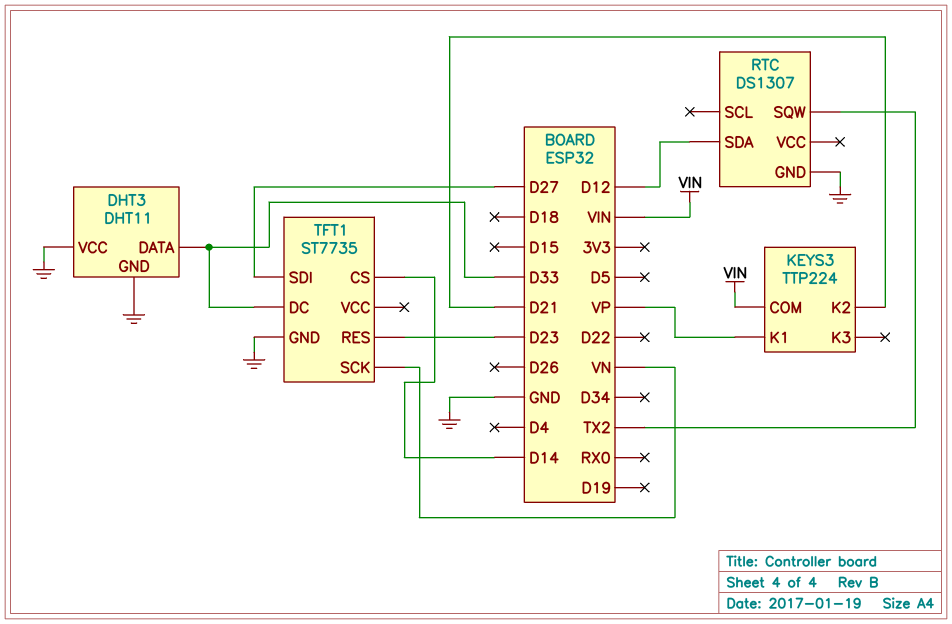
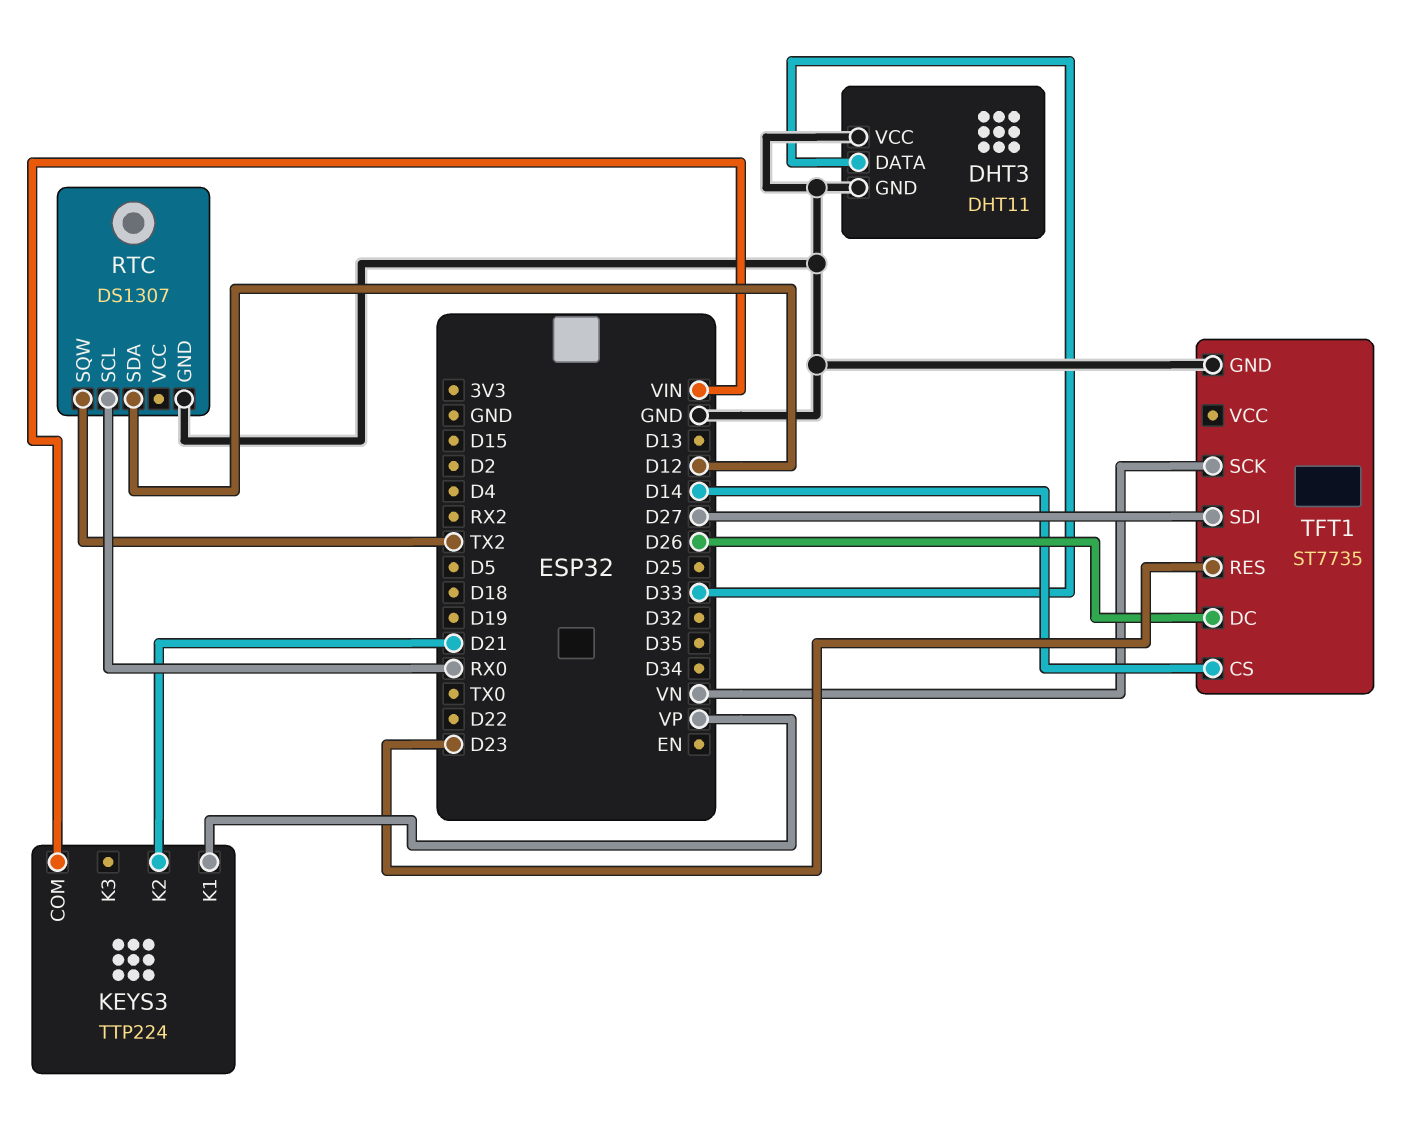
RTC pin SCL: none -> RX0
TFT1 pin DC: D33 -> D26

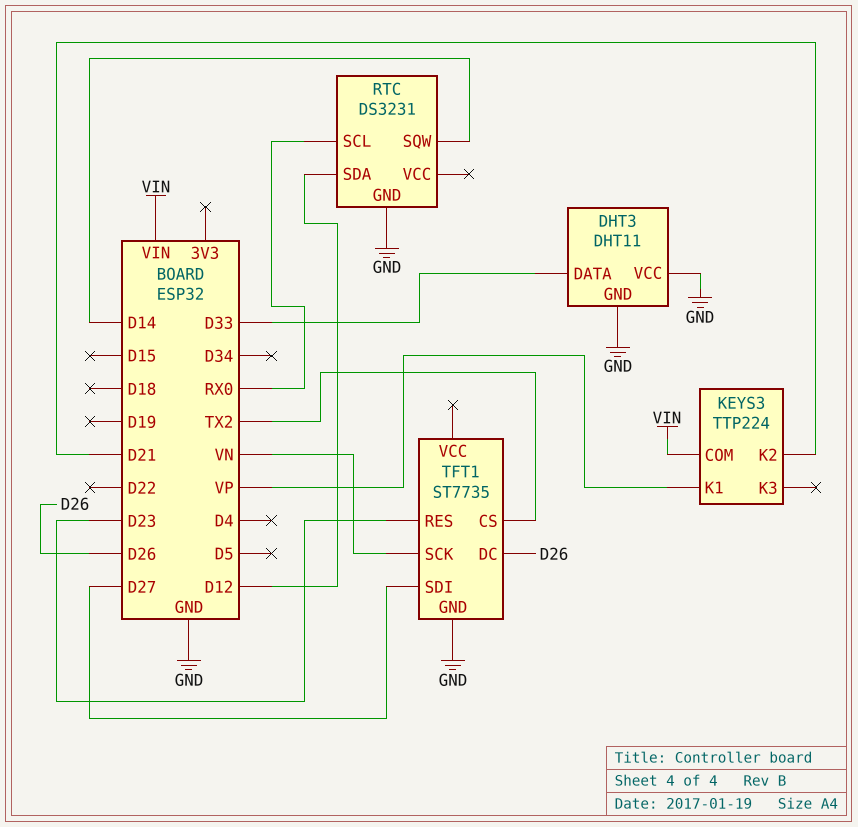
RTC: DS1307 -> DS3231
RTC pin SQW: TX2 -> D14
TFT1 pin CS: D14 -> TX2

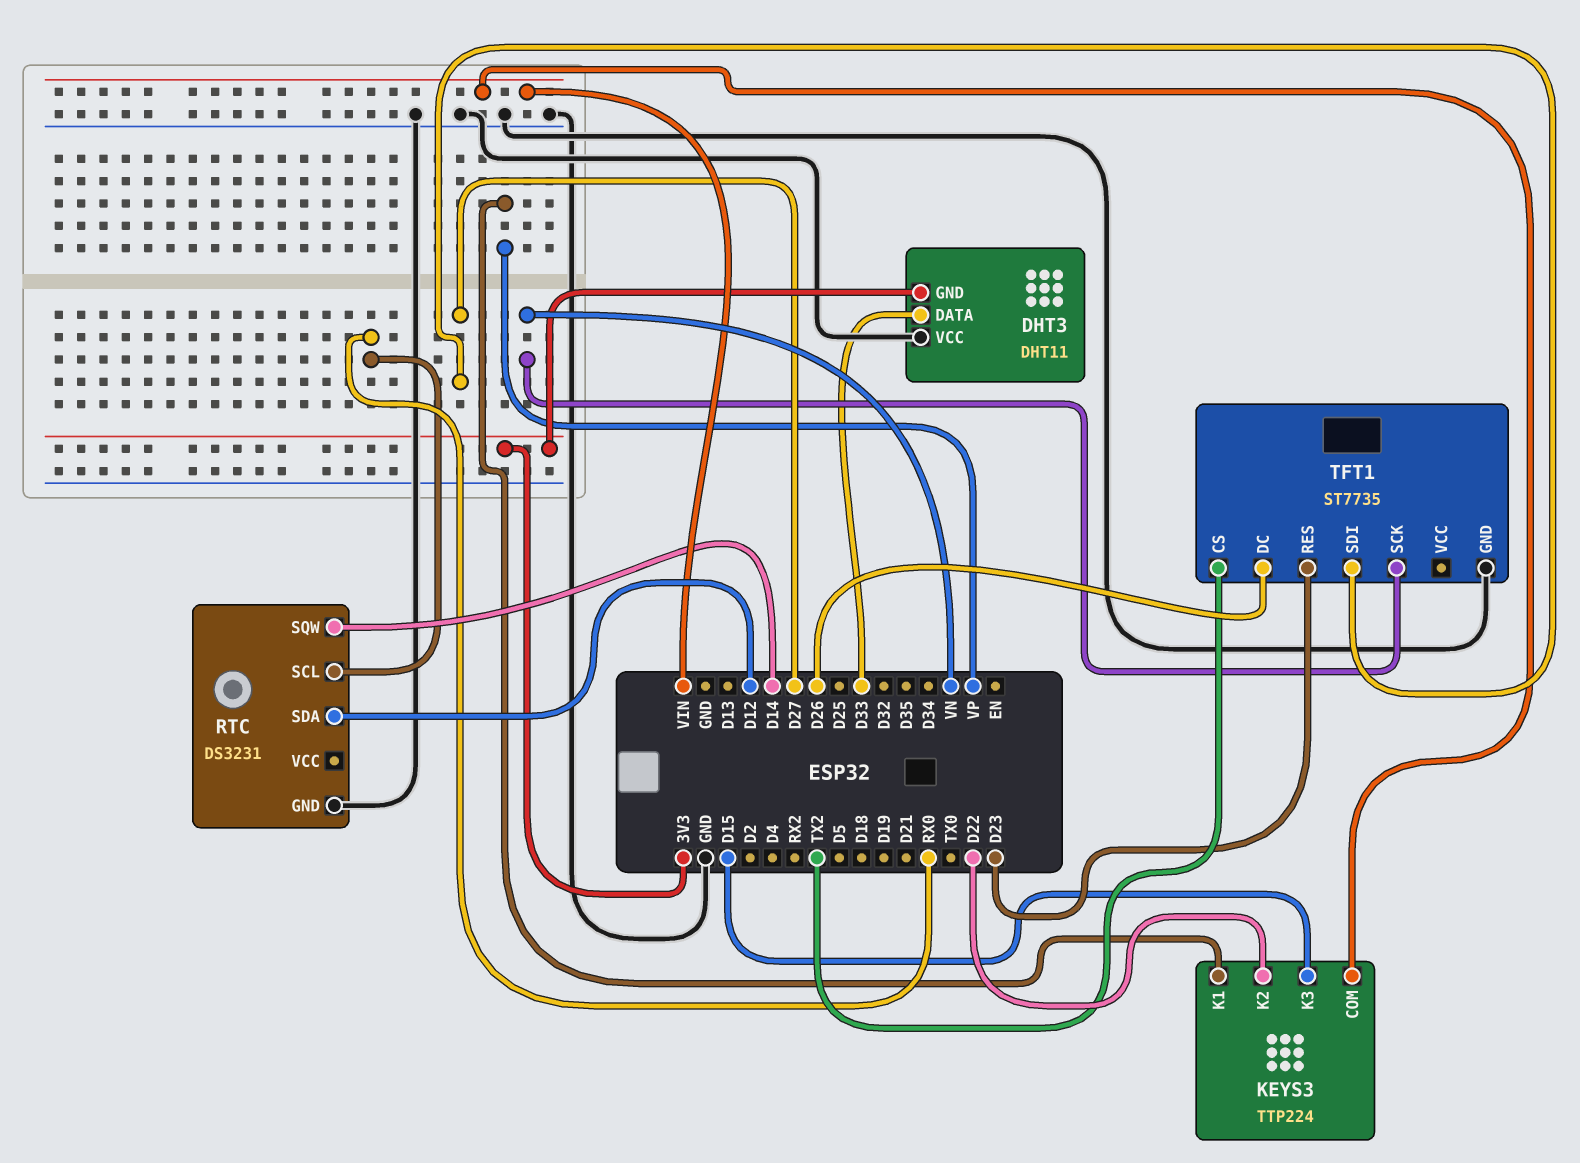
DHT3 pin GND: GND -> 3V3
KEYS3 pin K2: D21 -> D22
KEYS3 pin K3: none -> D15

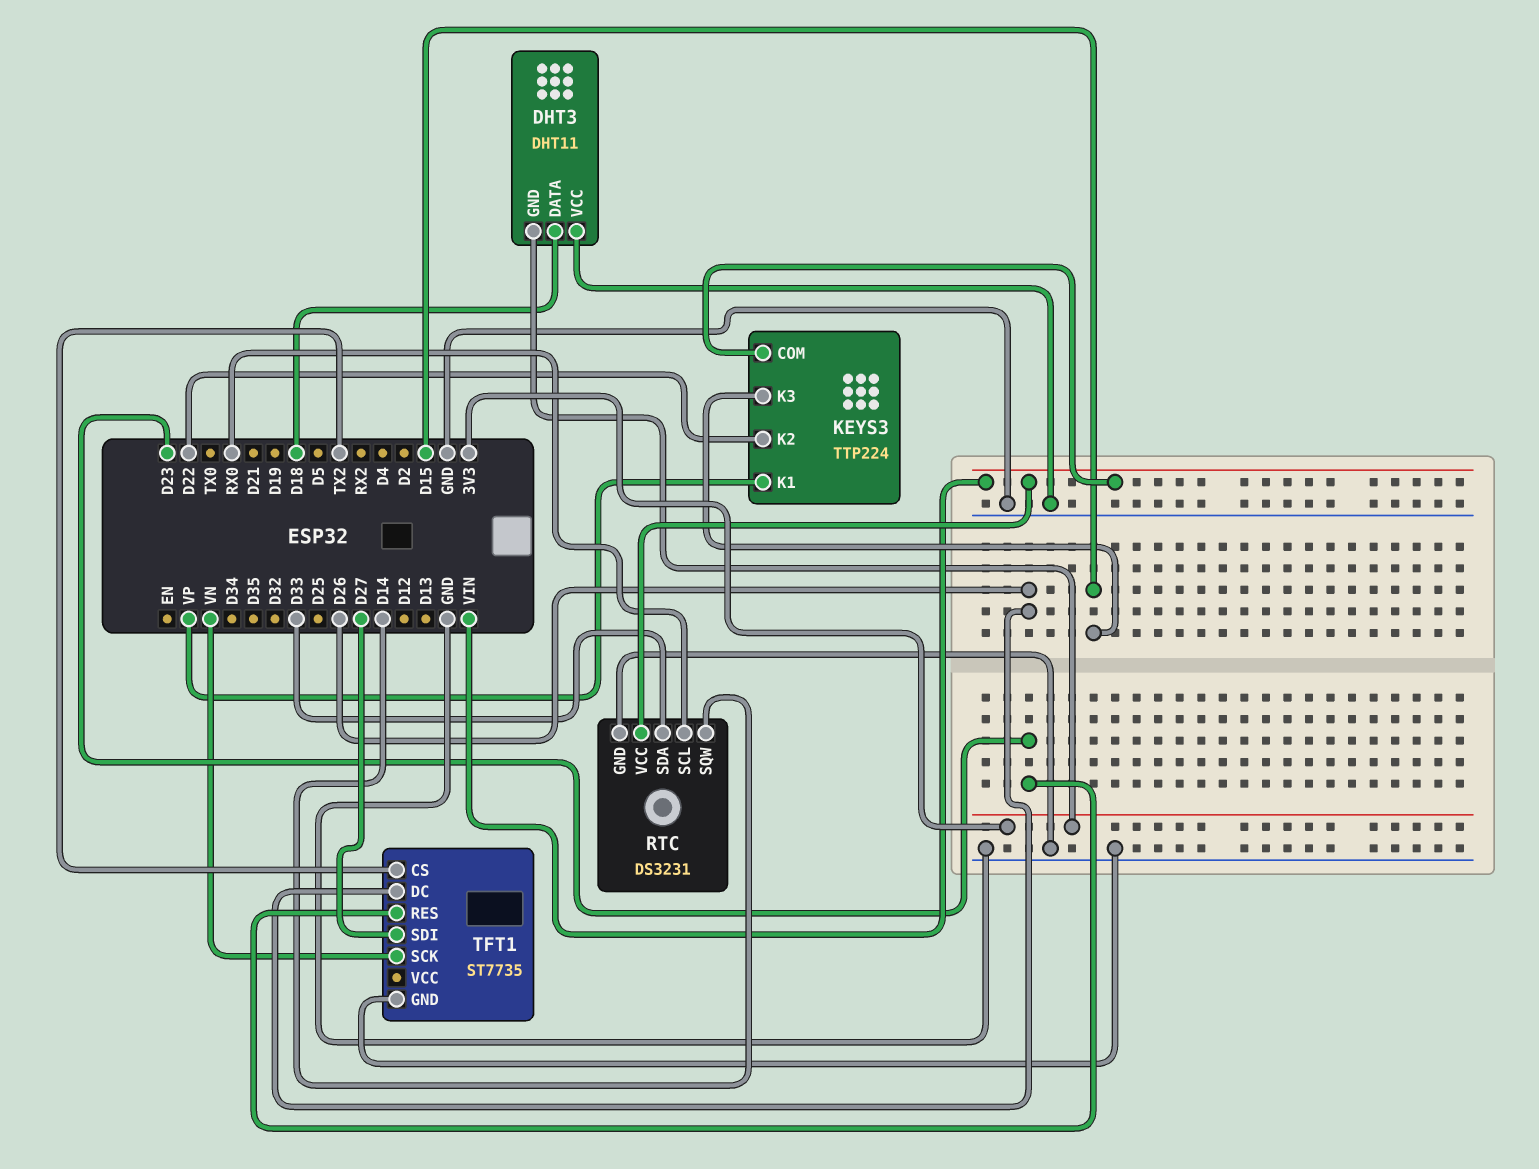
DHT3 pin DATA: D33 -> D18
RTC pin SDA: D12 -> D33
RTC pin VCC: none -> VIN

